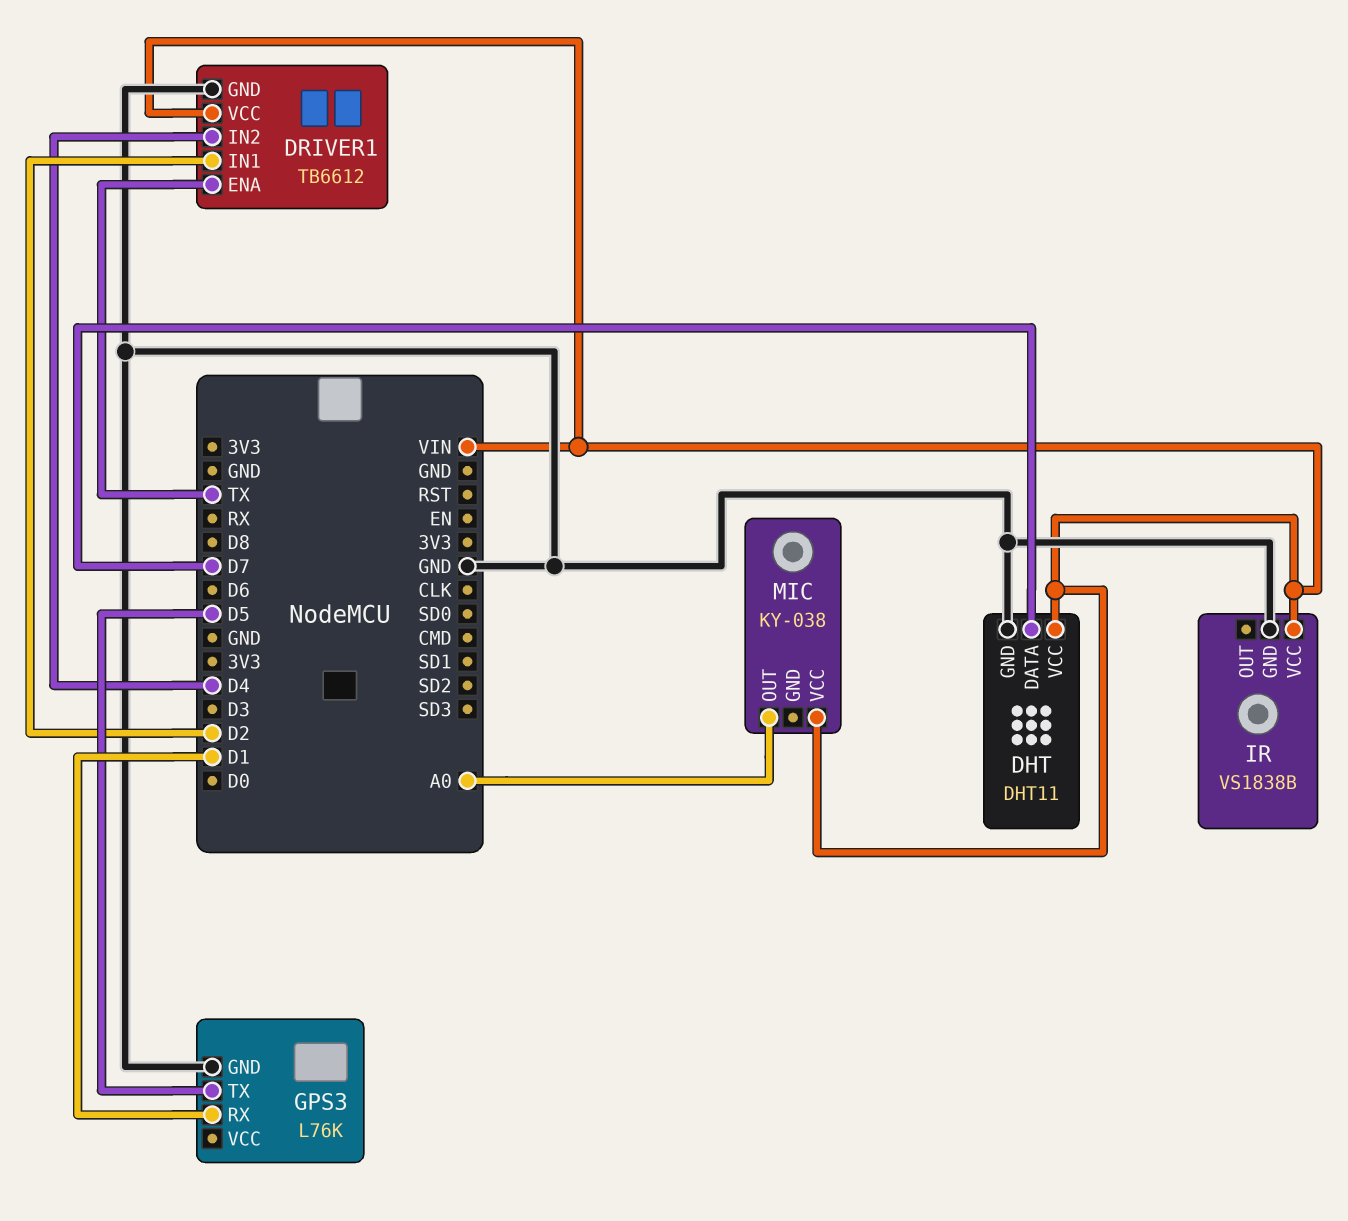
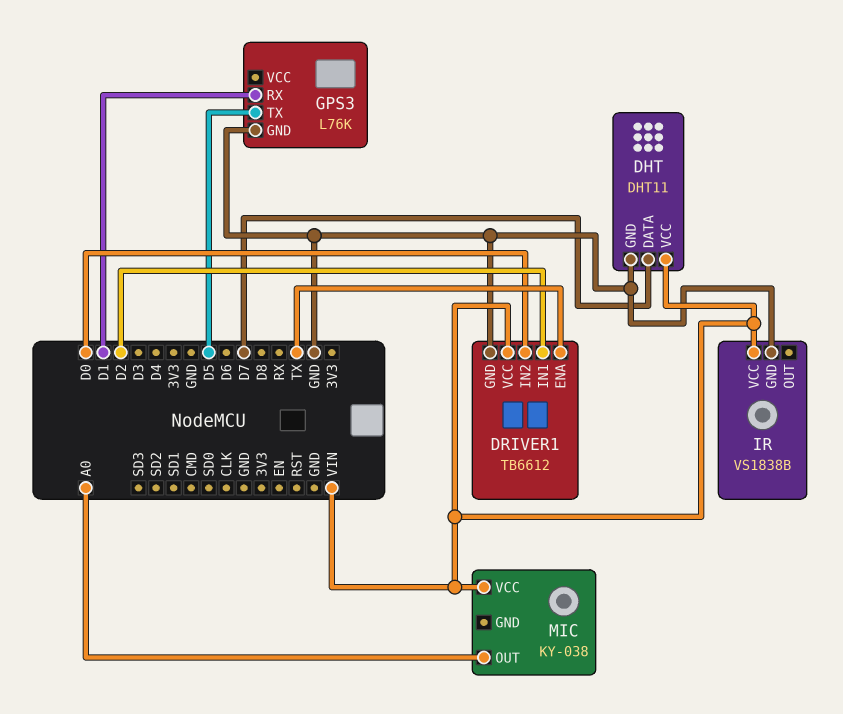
DRIVER1 pin IN2: D4 -> D0

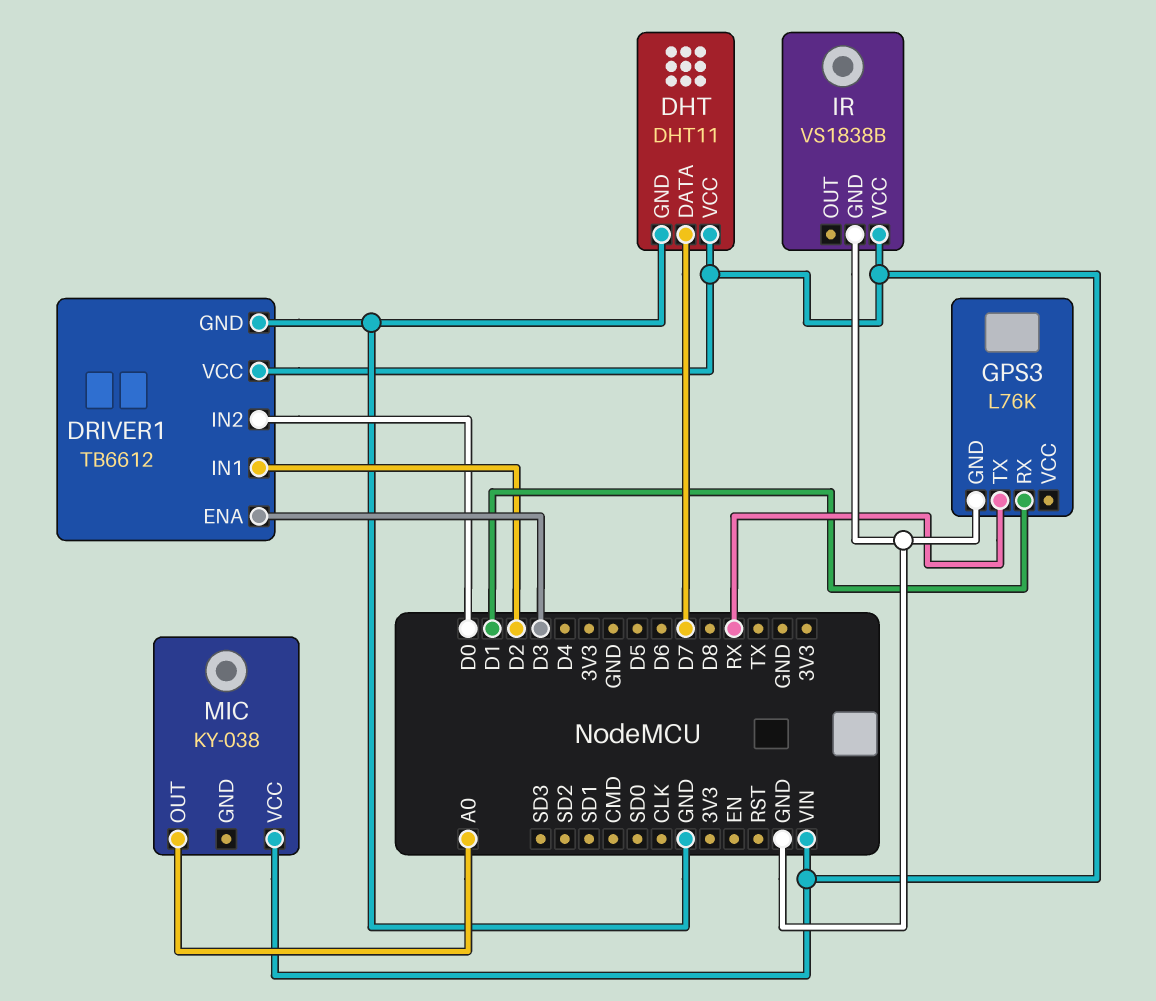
DRIVER1 pin ENA: TX -> D3
GPS3 pin TX: D5 -> RX

